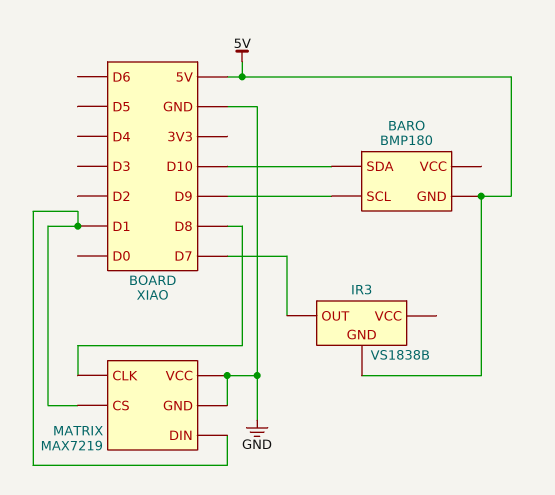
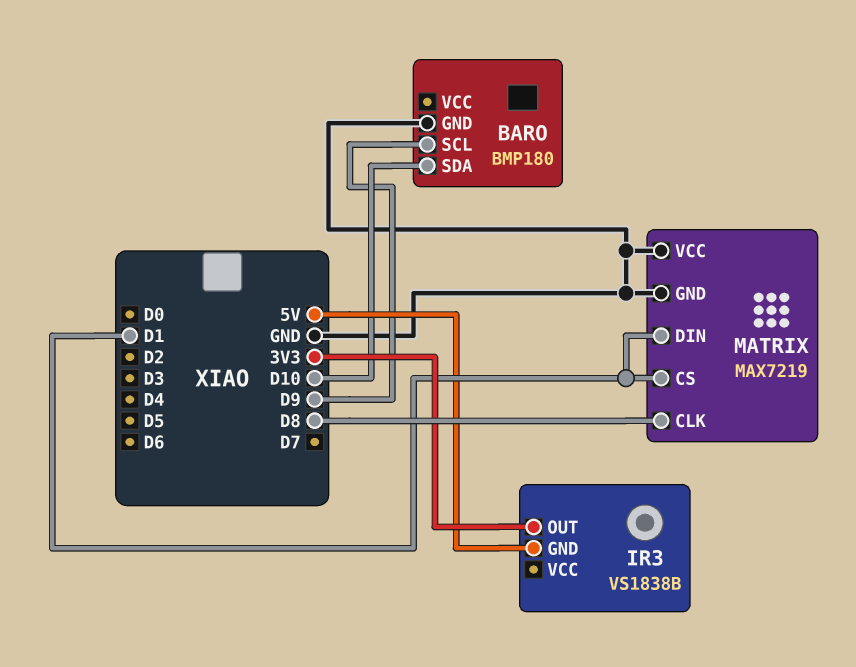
BARO pin GND: 5V -> GND
IR3 pin OUT: D7 -> 3V3

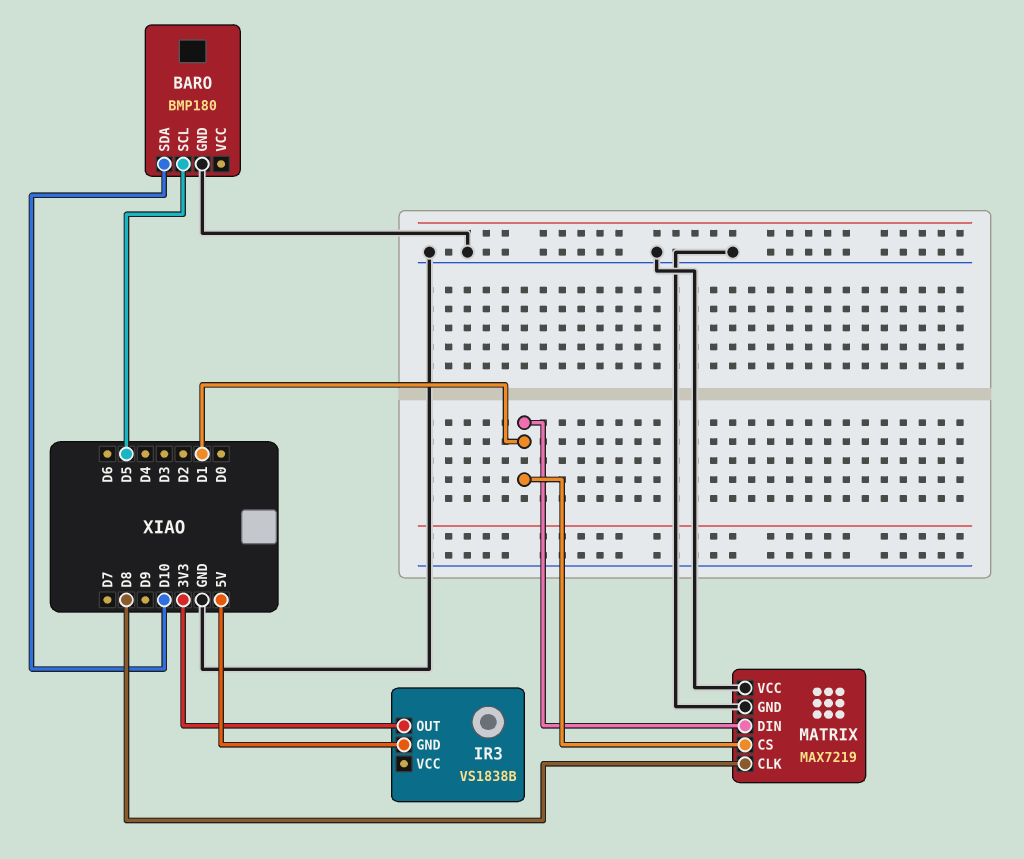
BARO pin SCL: D9 -> D5

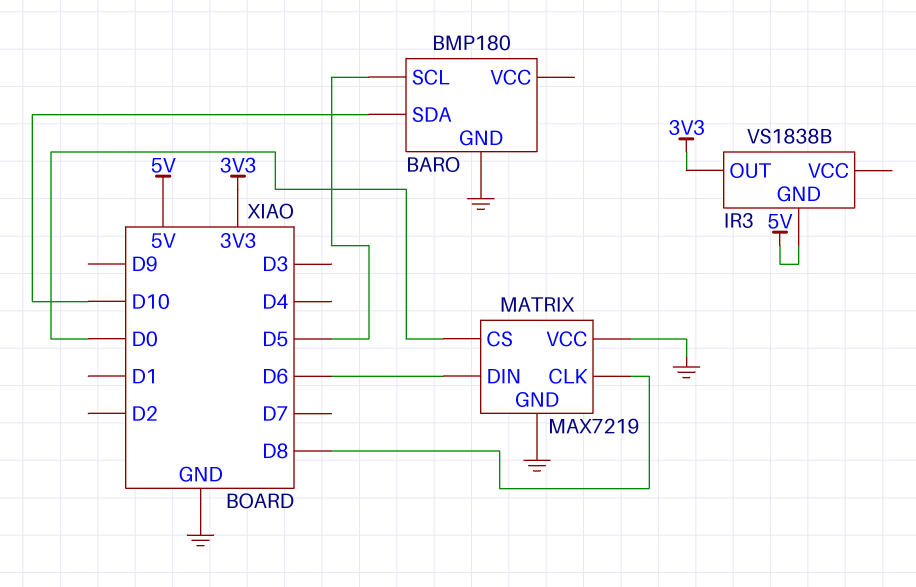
MATRIX pin CS: D1 -> D0
MATRIX pin DIN: D1 -> D6

